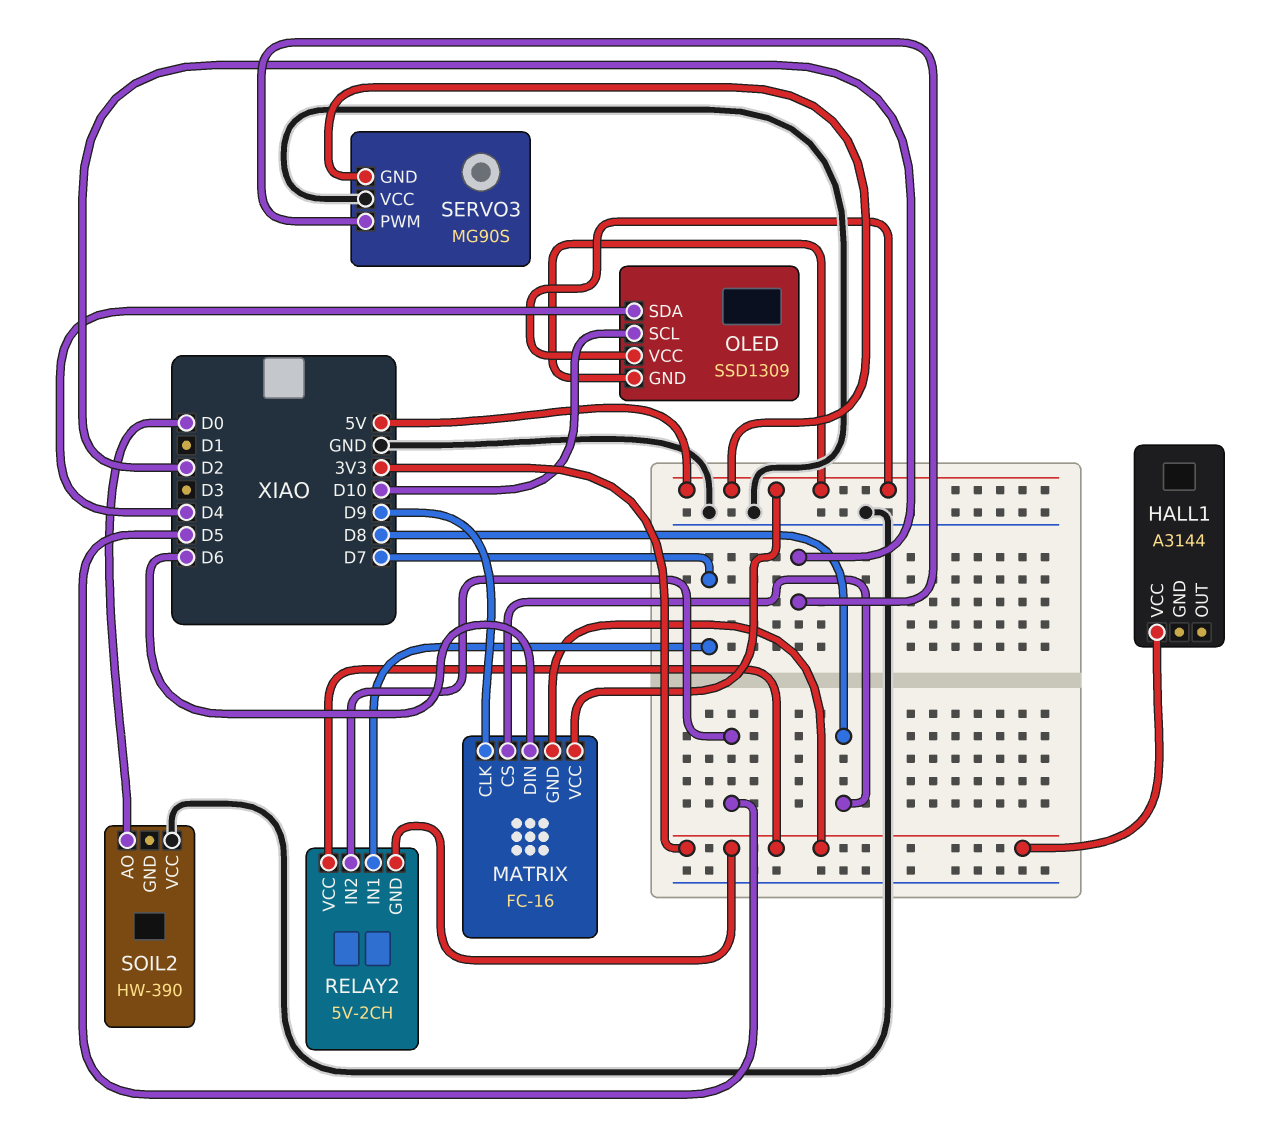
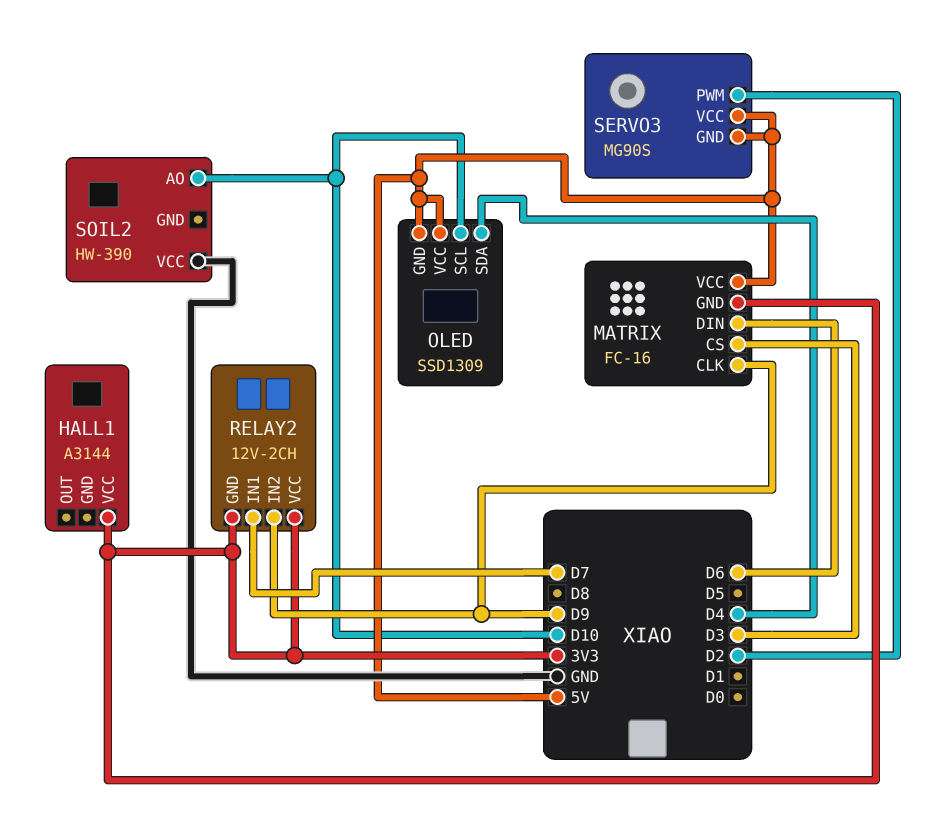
MATRIX pin CS: D8 -> D3
RELAY2: 5V-2CH -> 12V-2CH
RELAY2 pin IN2: D5 -> D9
SERVO3 pin VCC: GND -> 5V
SOIL2 pin AO: D0 -> D10

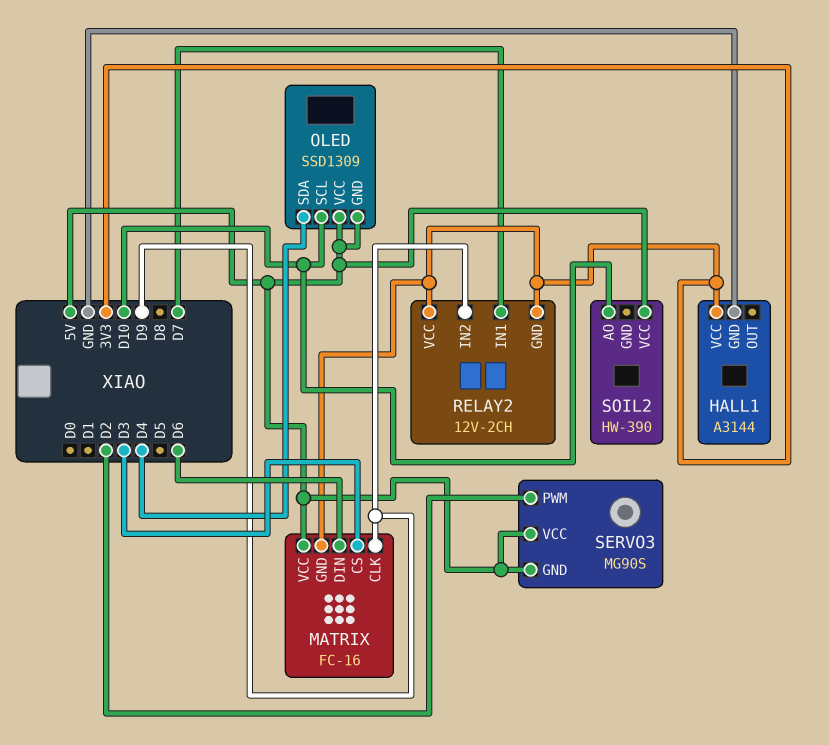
HALL1 pin GND: none -> GND
SOIL2 pin VCC: GND -> 5V

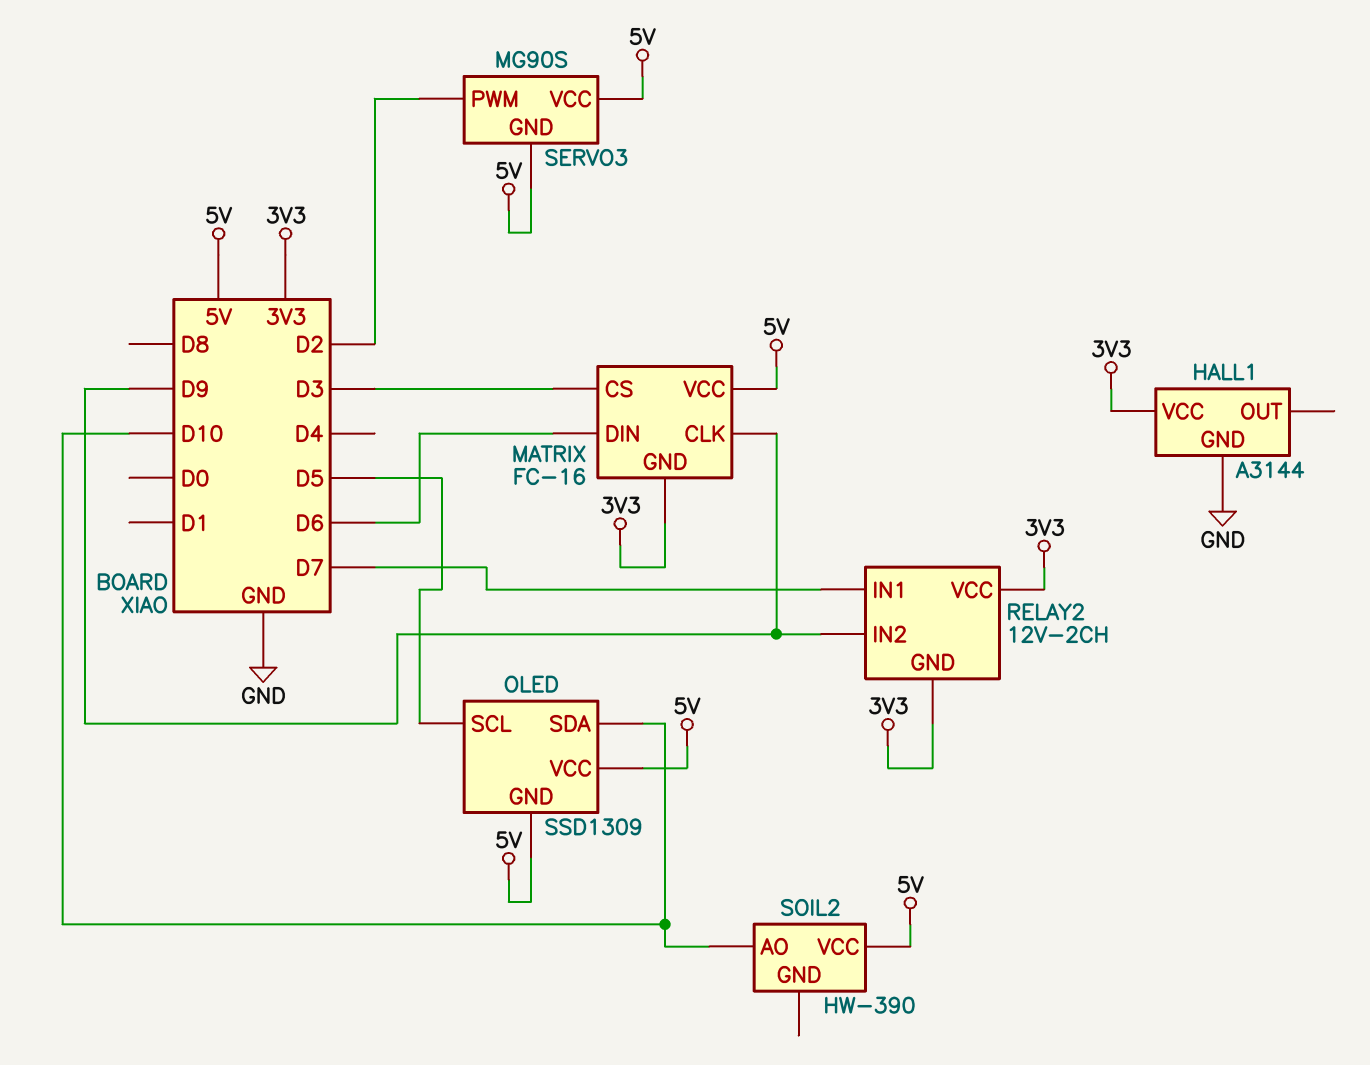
OLED pin SCL: D10 -> D5
OLED pin SDA: D4 -> D10

